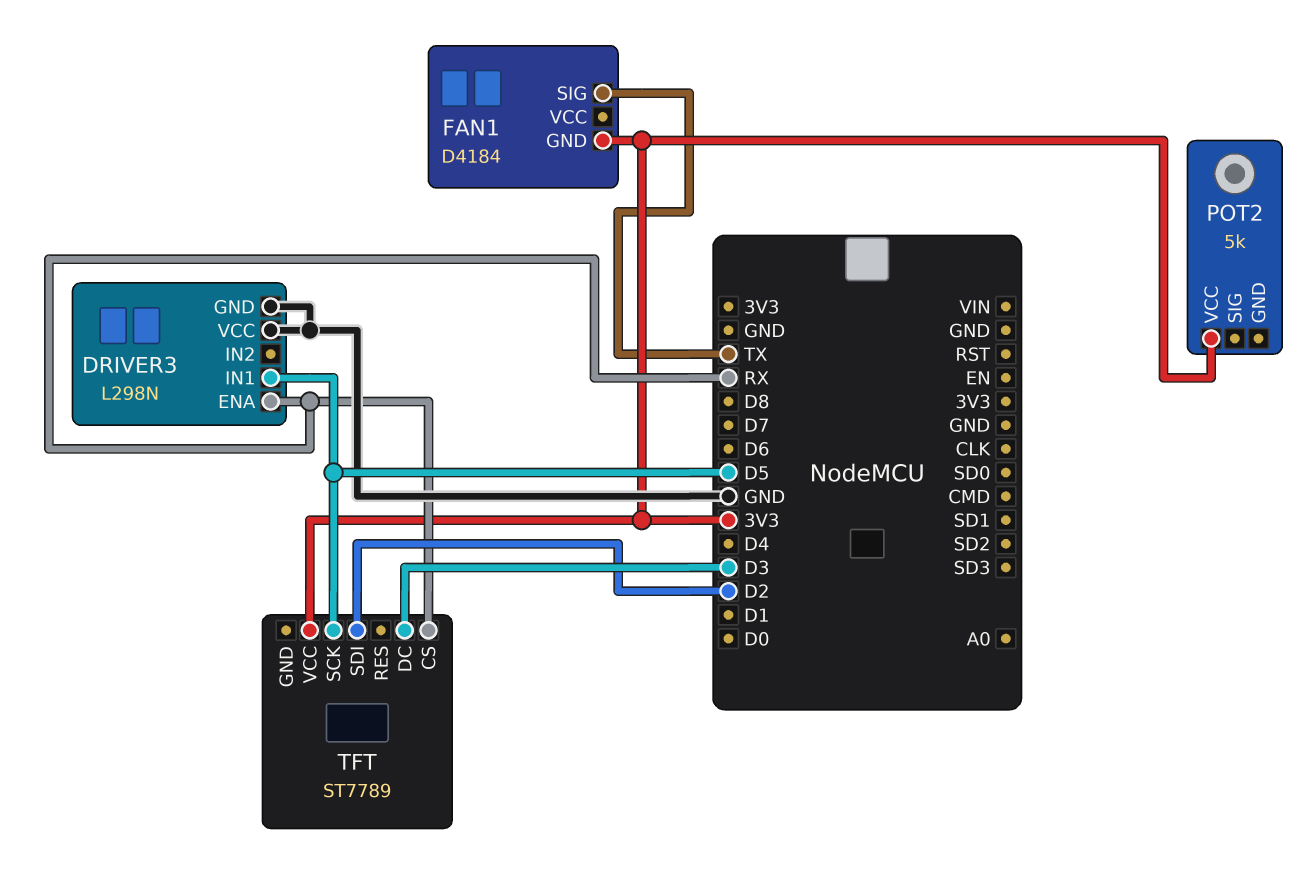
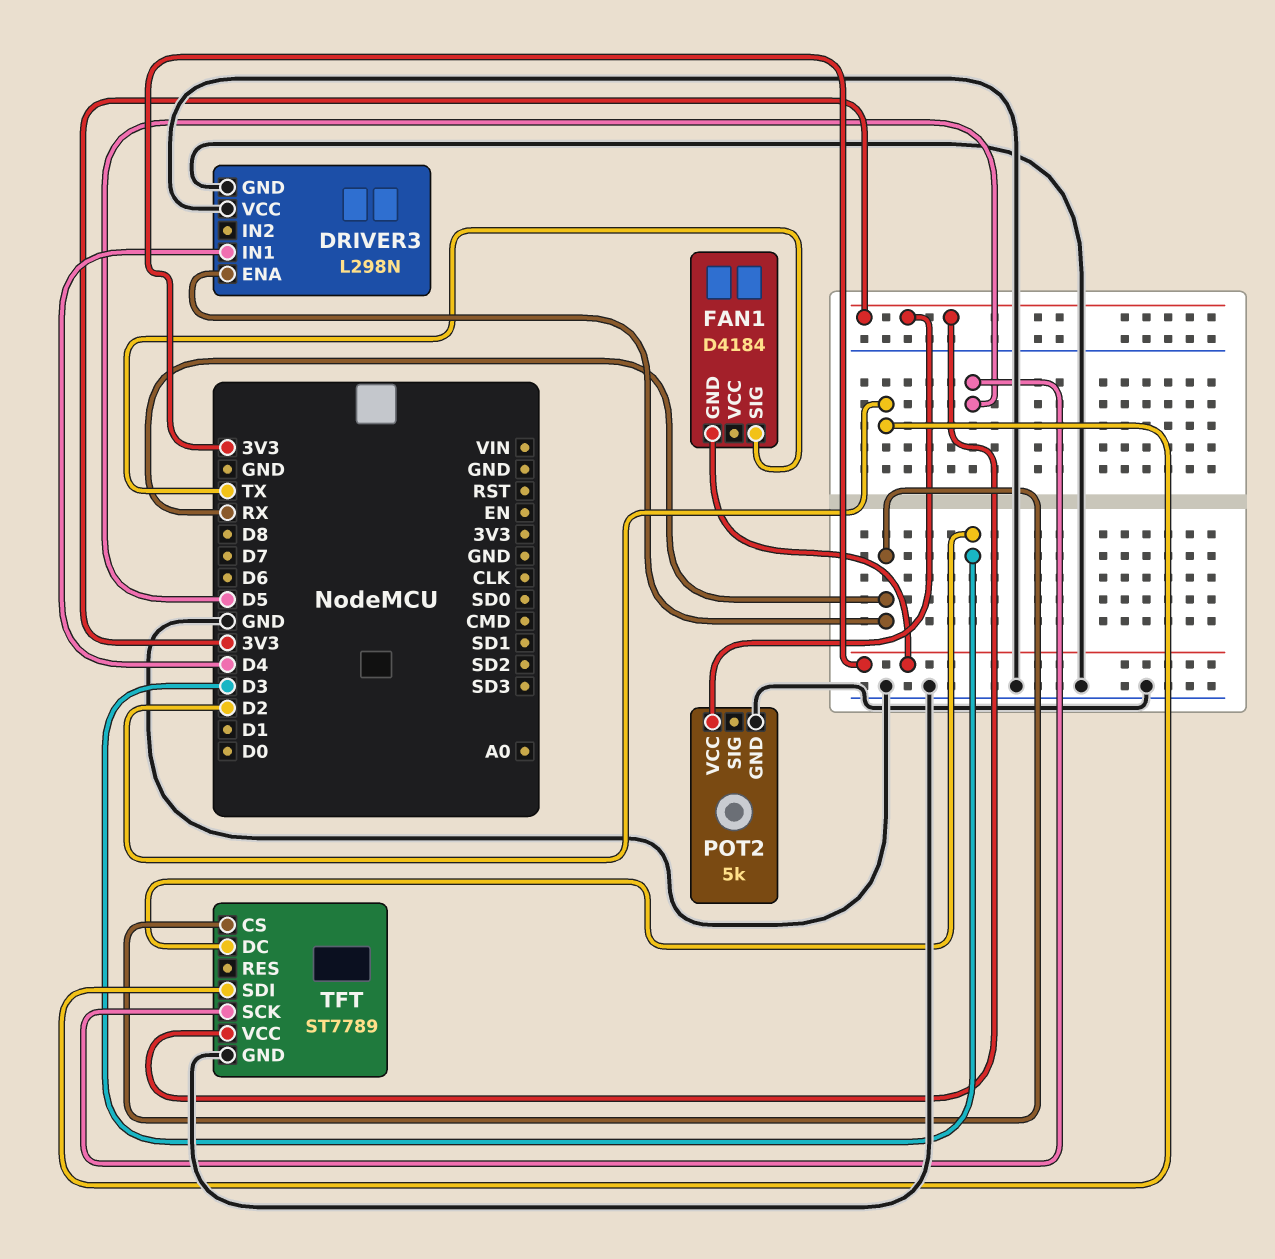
DRIVER3 pin IN1: D5 -> D4
POT2 pin GND: none -> GND
TFT pin GND: none -> GND

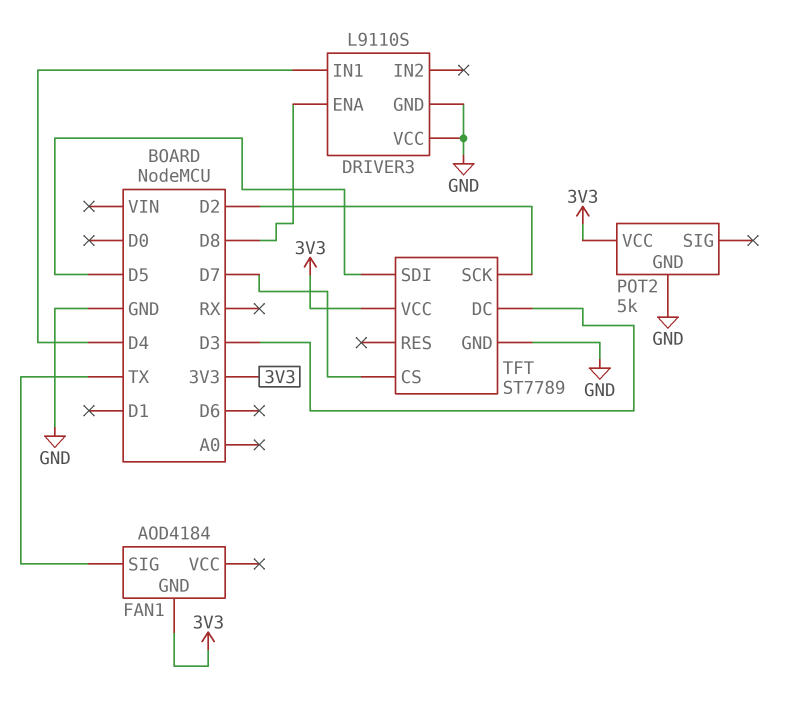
DRIVER3: L298N -> L9110S
DRIVER3 pin ENA: RX -> D8
FAN1: D4184 -> AOD4184
TFT pin CS: RX -> D7
TFT pin SCK: D5 -> D2
TFT pin SDI: D2 -> D5

